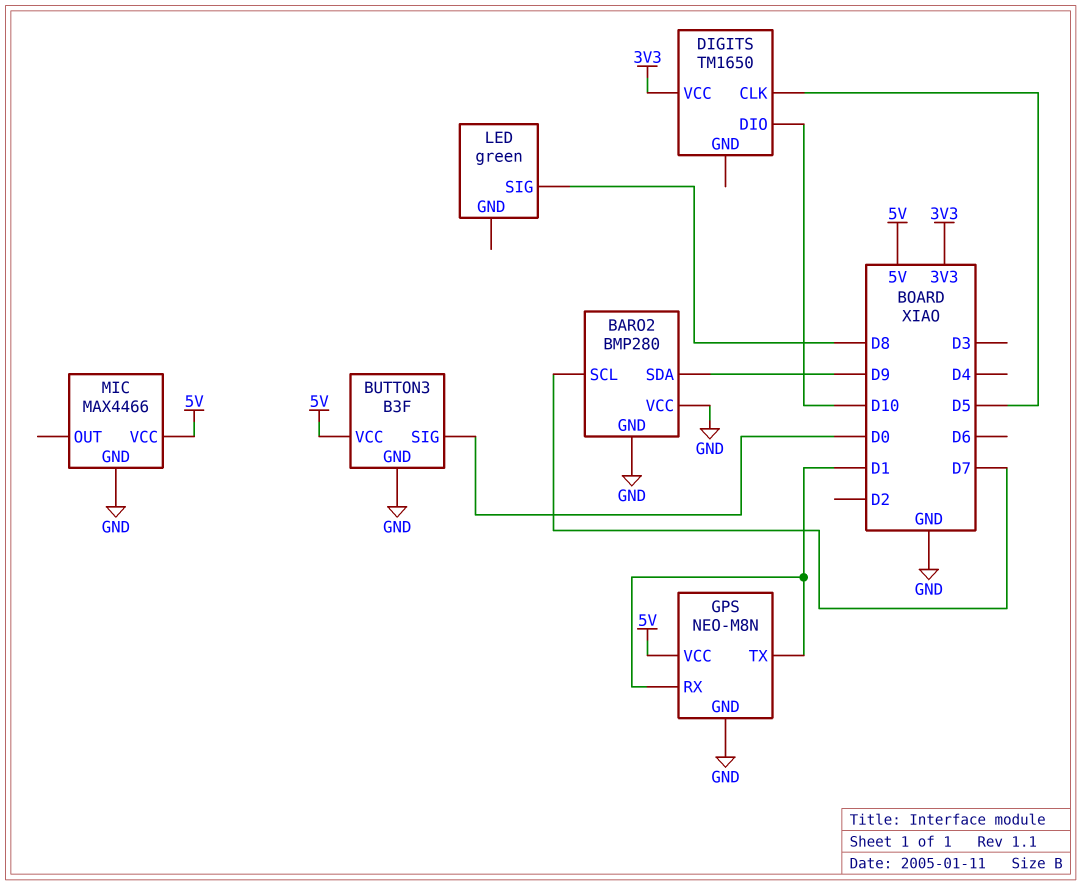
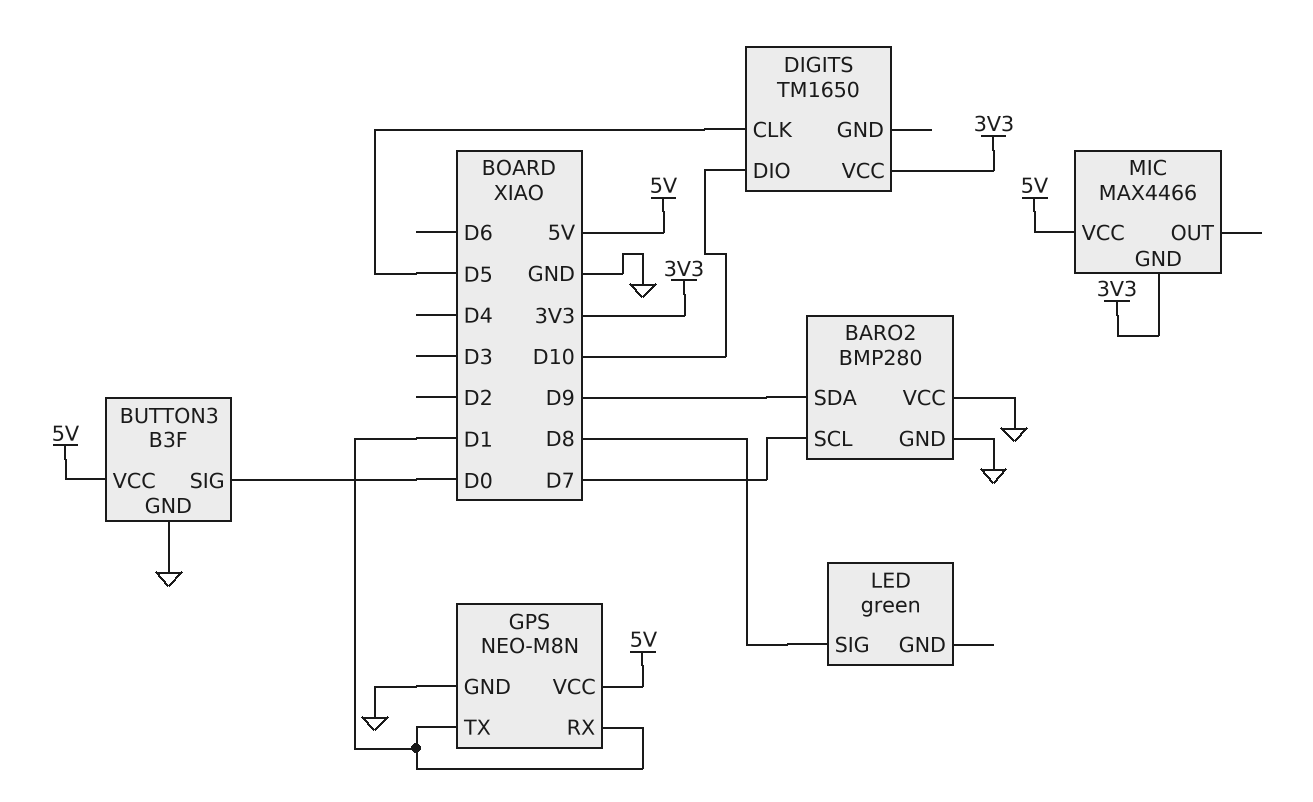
MIC pin GND: GND -> 3V3

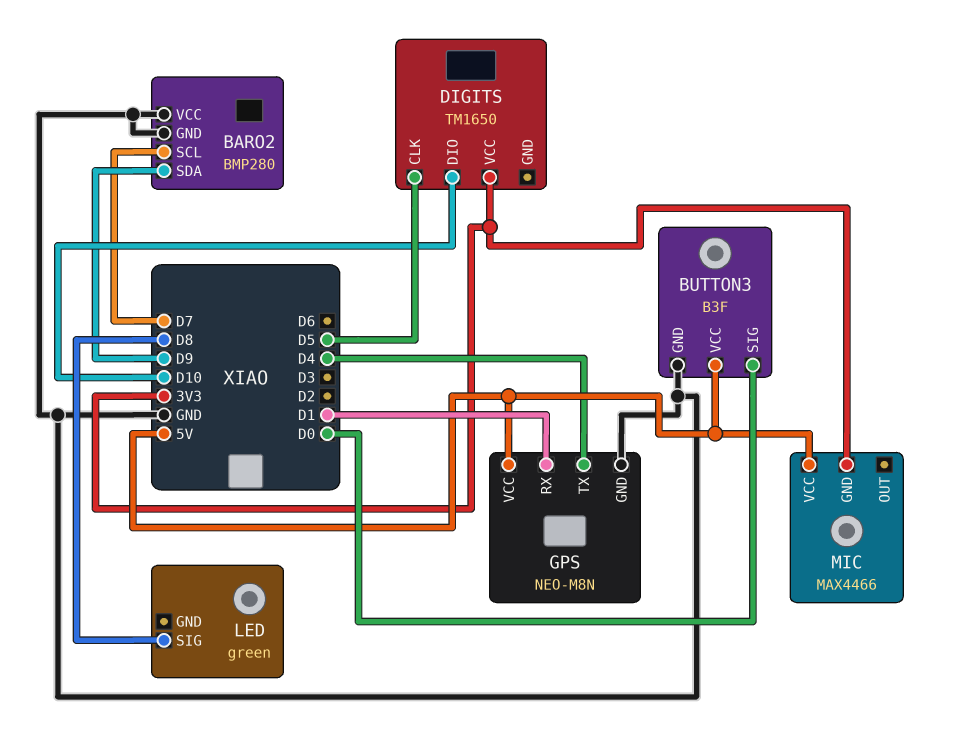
GPS pin TX: D1 -> D4

